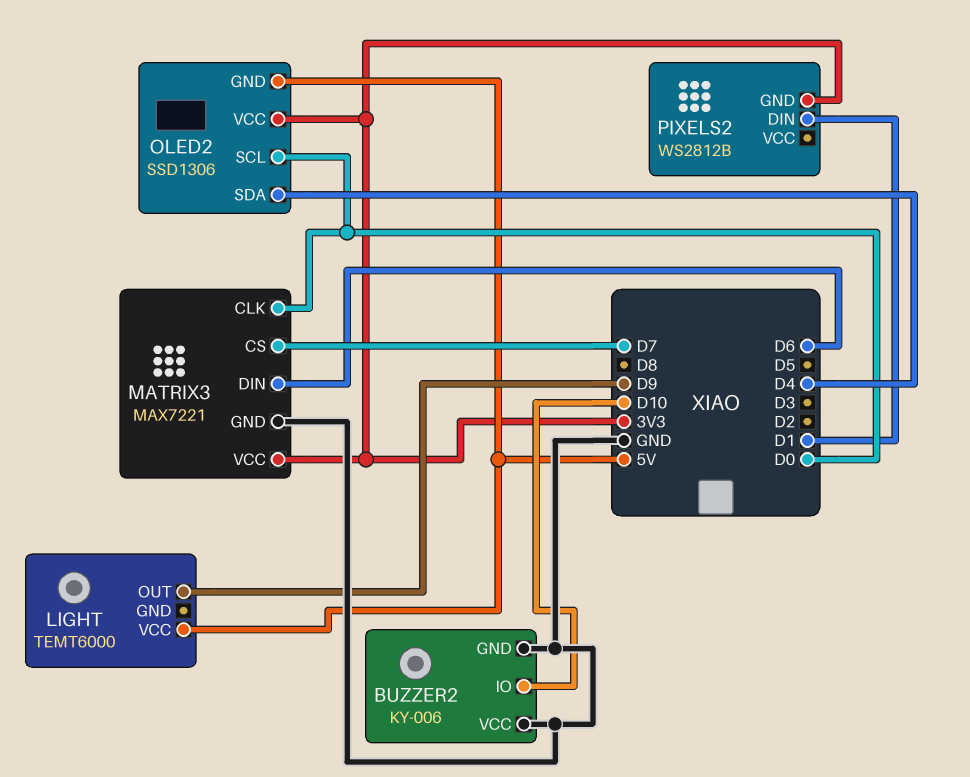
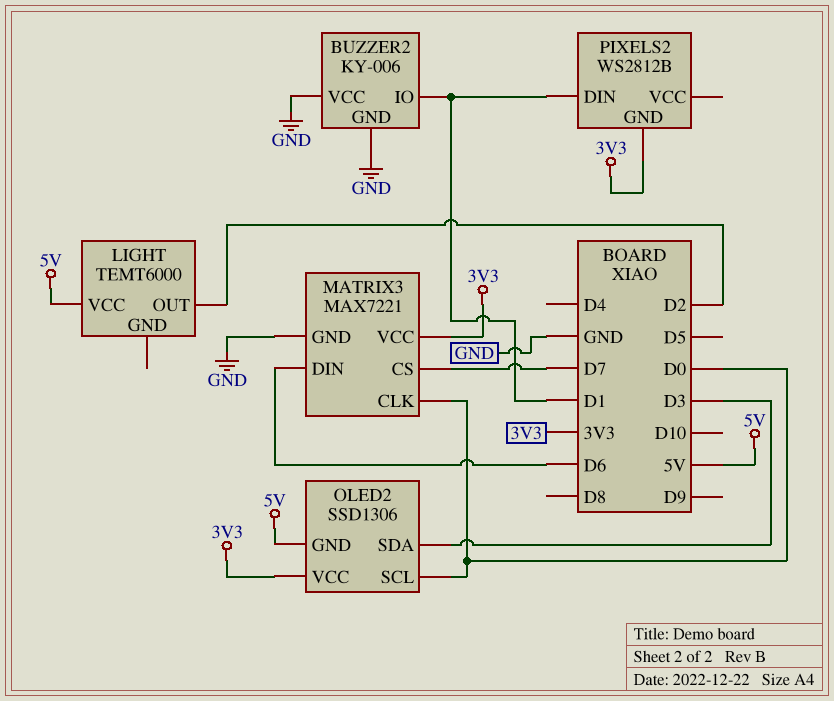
BUZZER2 pin IO: D10 -> D1
LIGHT pin OUT: D9 -> D2
OLED2 pin SDA: D4 -> D3

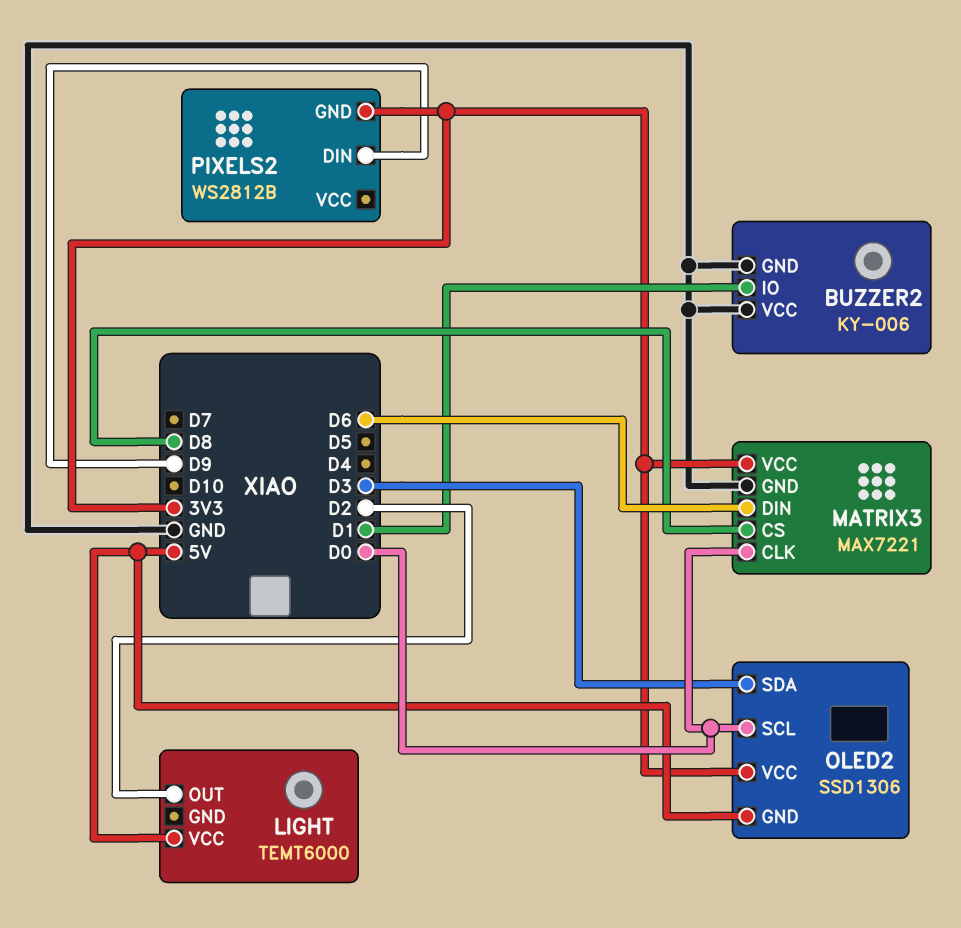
MATRIX3 pin CS: D7 -> D8
PIXELS2 pin DIN: D1 -> D9

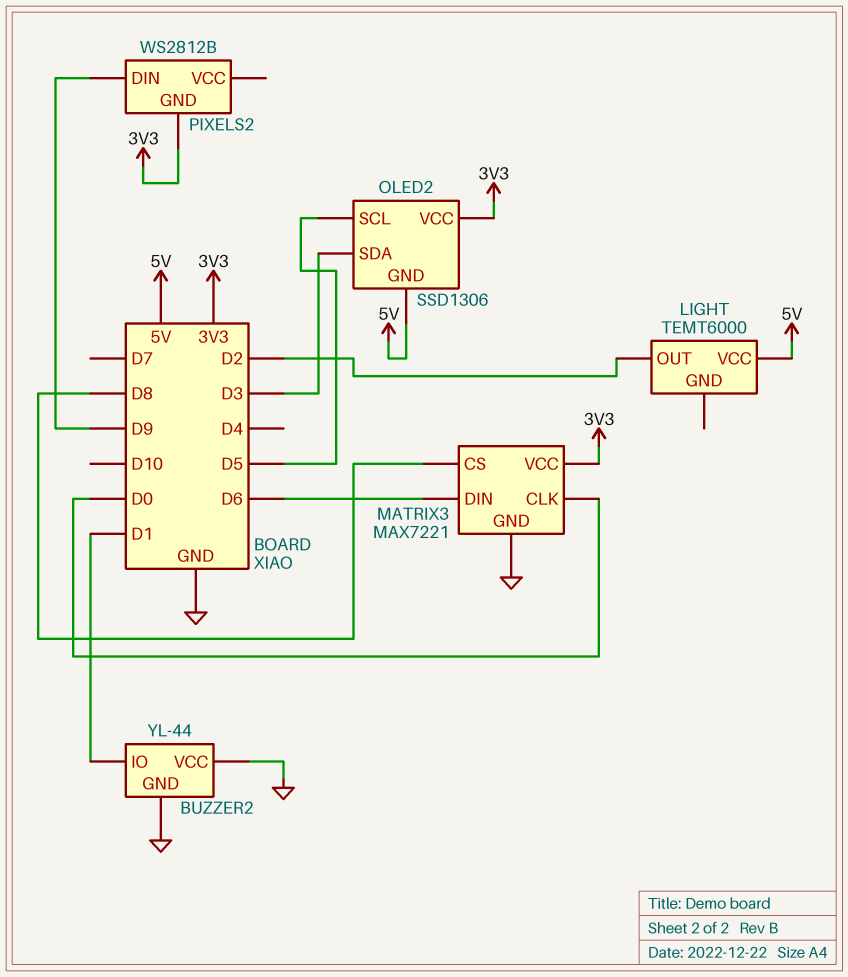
BUZZER2: KY-006 -> YL-44
OLED2 pin SCL: D0 -> D5

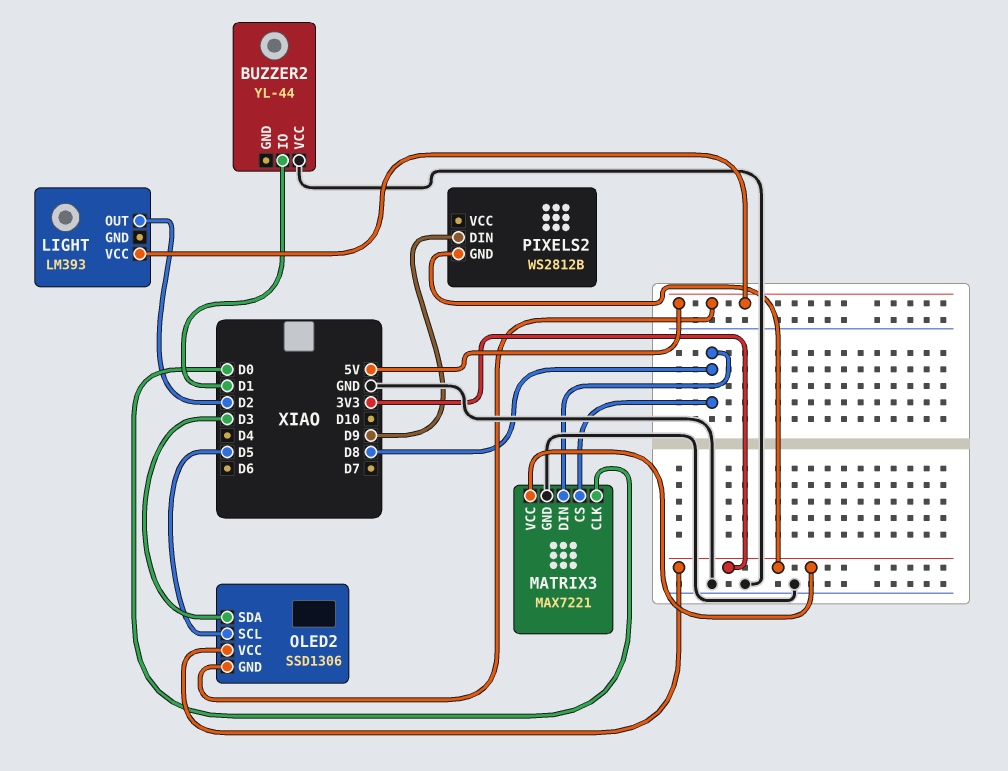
BUZZER2 pin GND: GND -> none
LIGHT: TEMT6000 -> LM393
MATRIX3 pin DIN: D6 -> D8

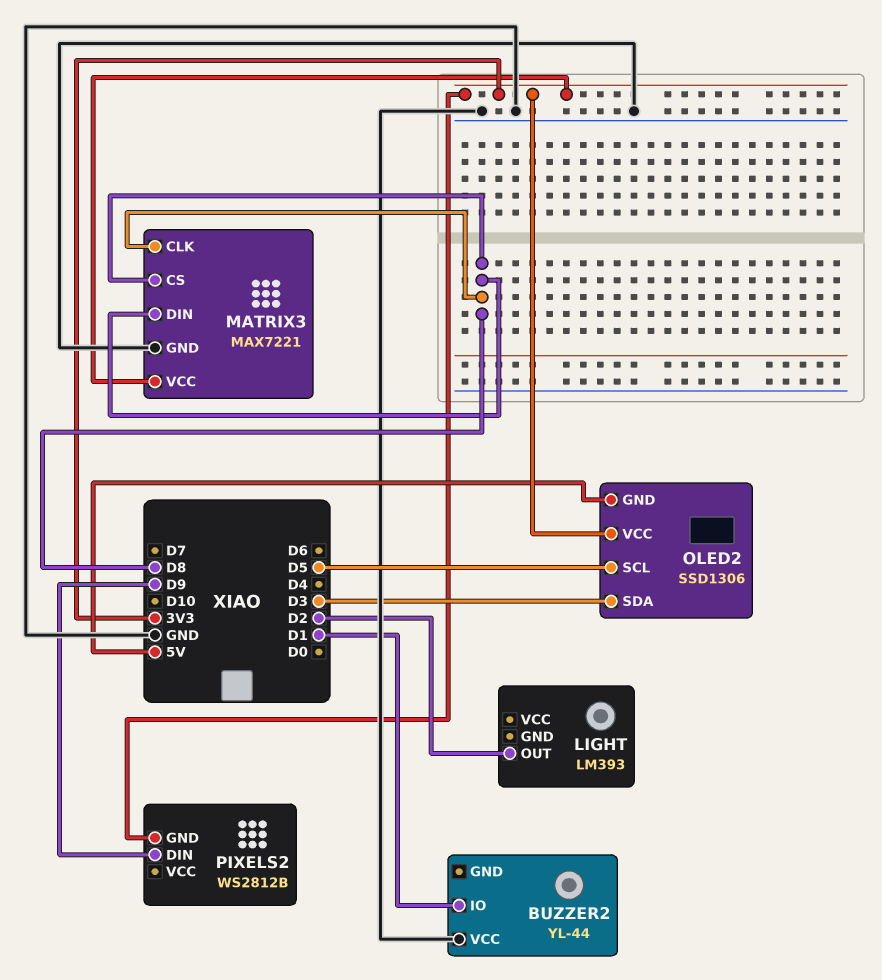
LIGHT pin VCC: 5V -> none
MATRIX3 pin CLK: D0 -> D8

